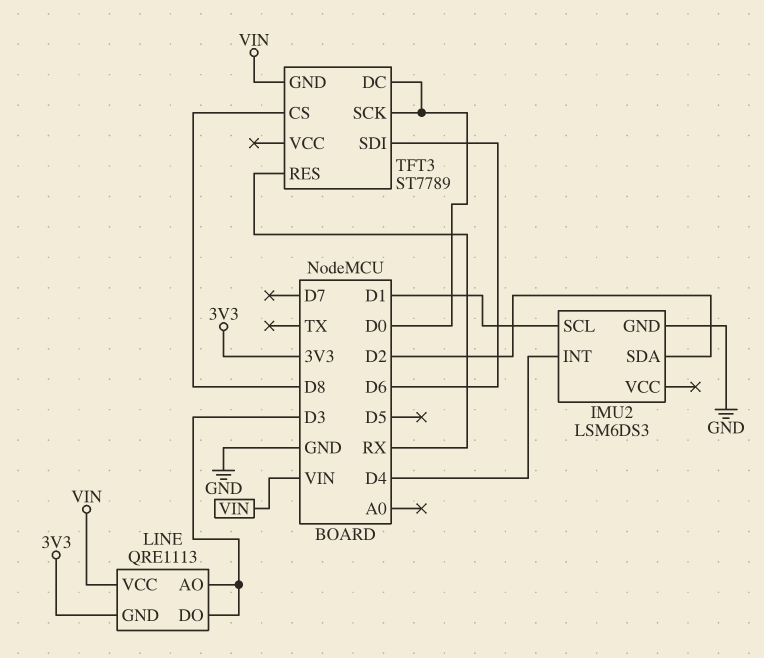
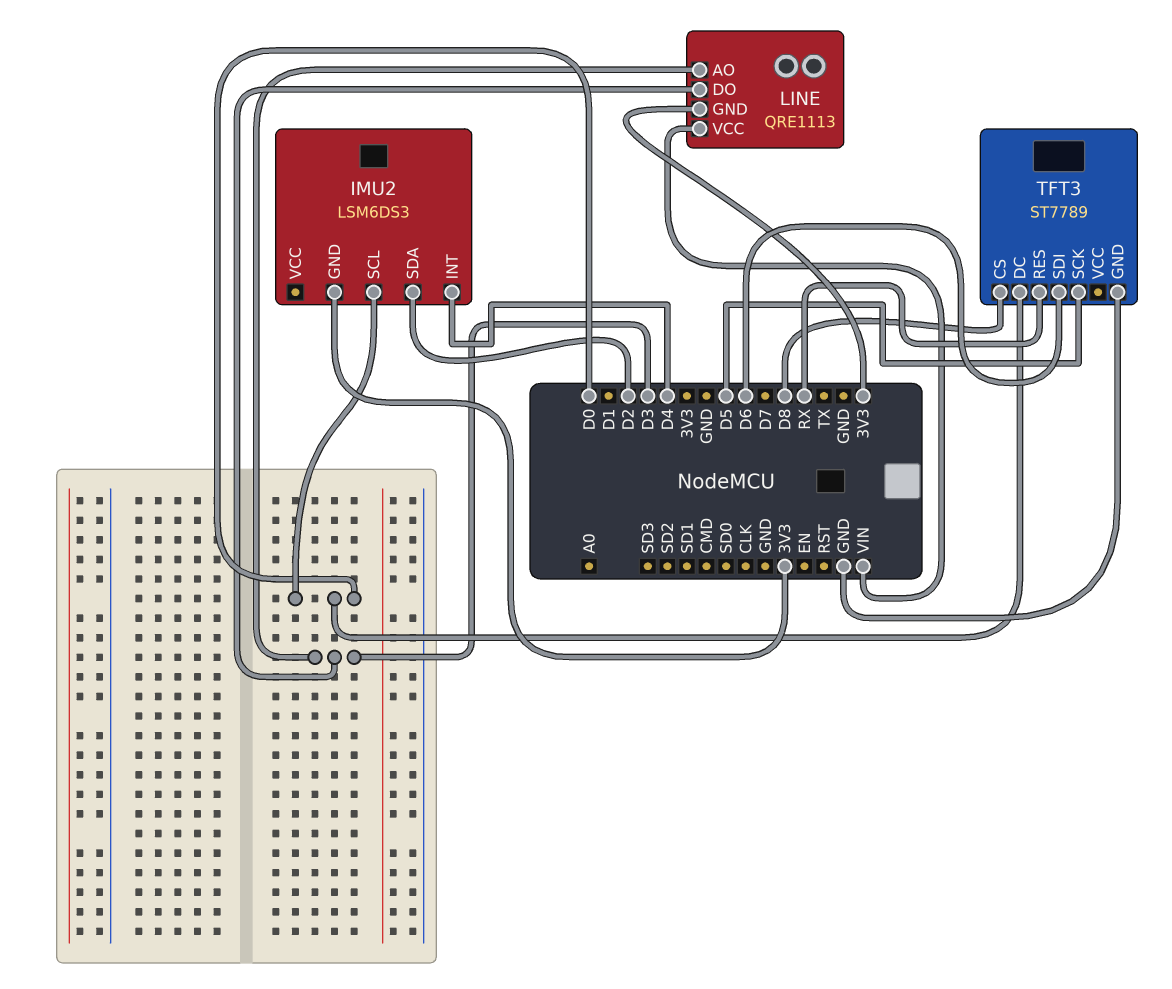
IMU2 pin GND: GND -> 3V3
IMU2 pin SCL: D1 -> D0
TFT3 pin GND: VIN -> GND
TFT3 pin SCK: D0 -> D5

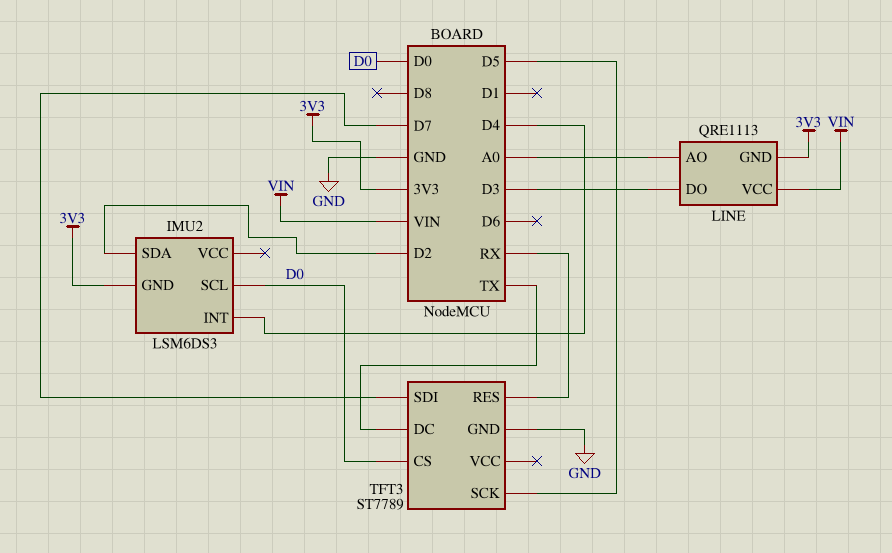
LINE pin AO: D3 -> A0
TFT3 pin CS: D8 -> D0
TFT3 pin DC: D0 -> TX
TFT3 pin SDI: D6 -> D7

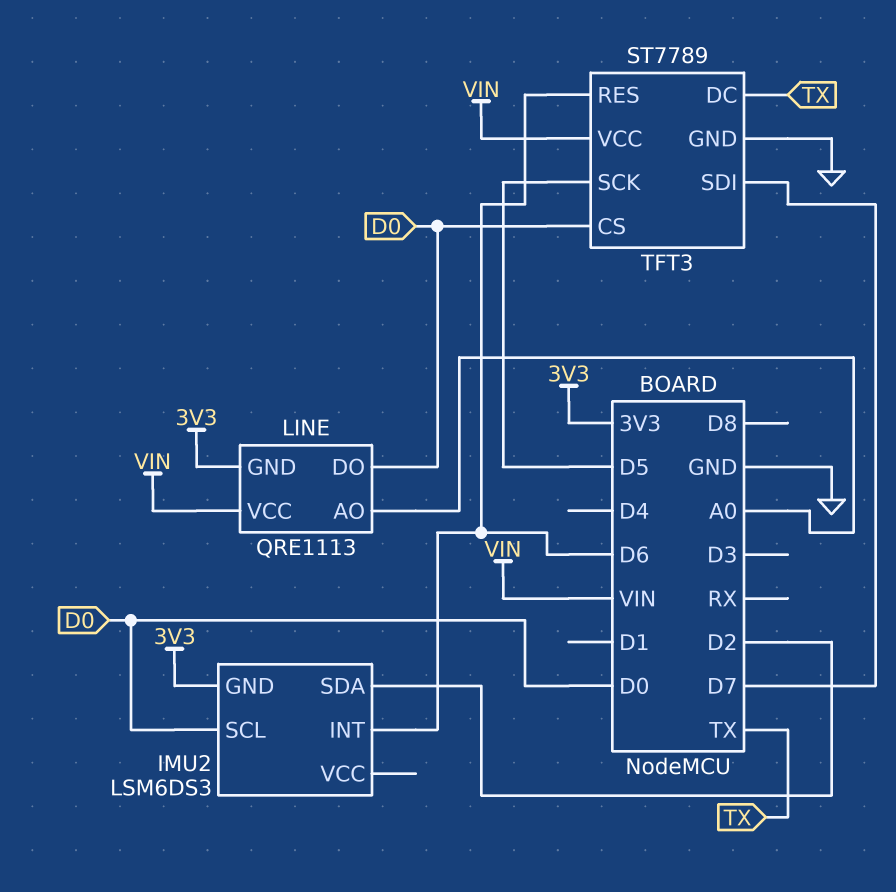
IMU2 pin INT: D4 -> D6
LINE pin DO: D3 -> D0
TFT3 pin RES: RX -> D6
TFT3 pin VCC: none -> VIN

